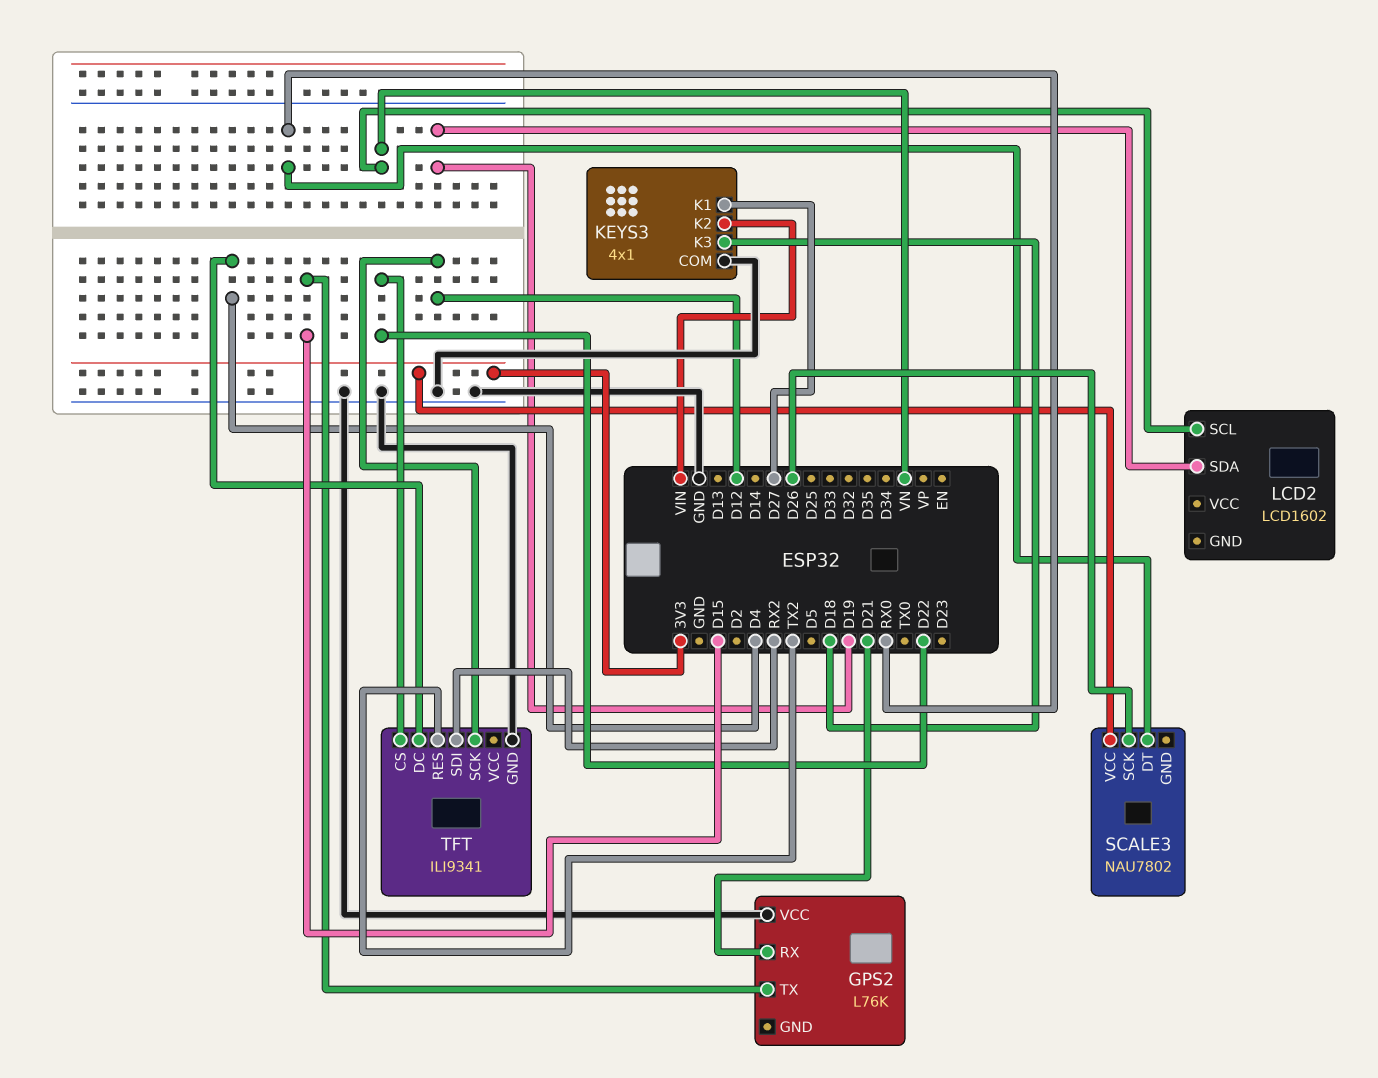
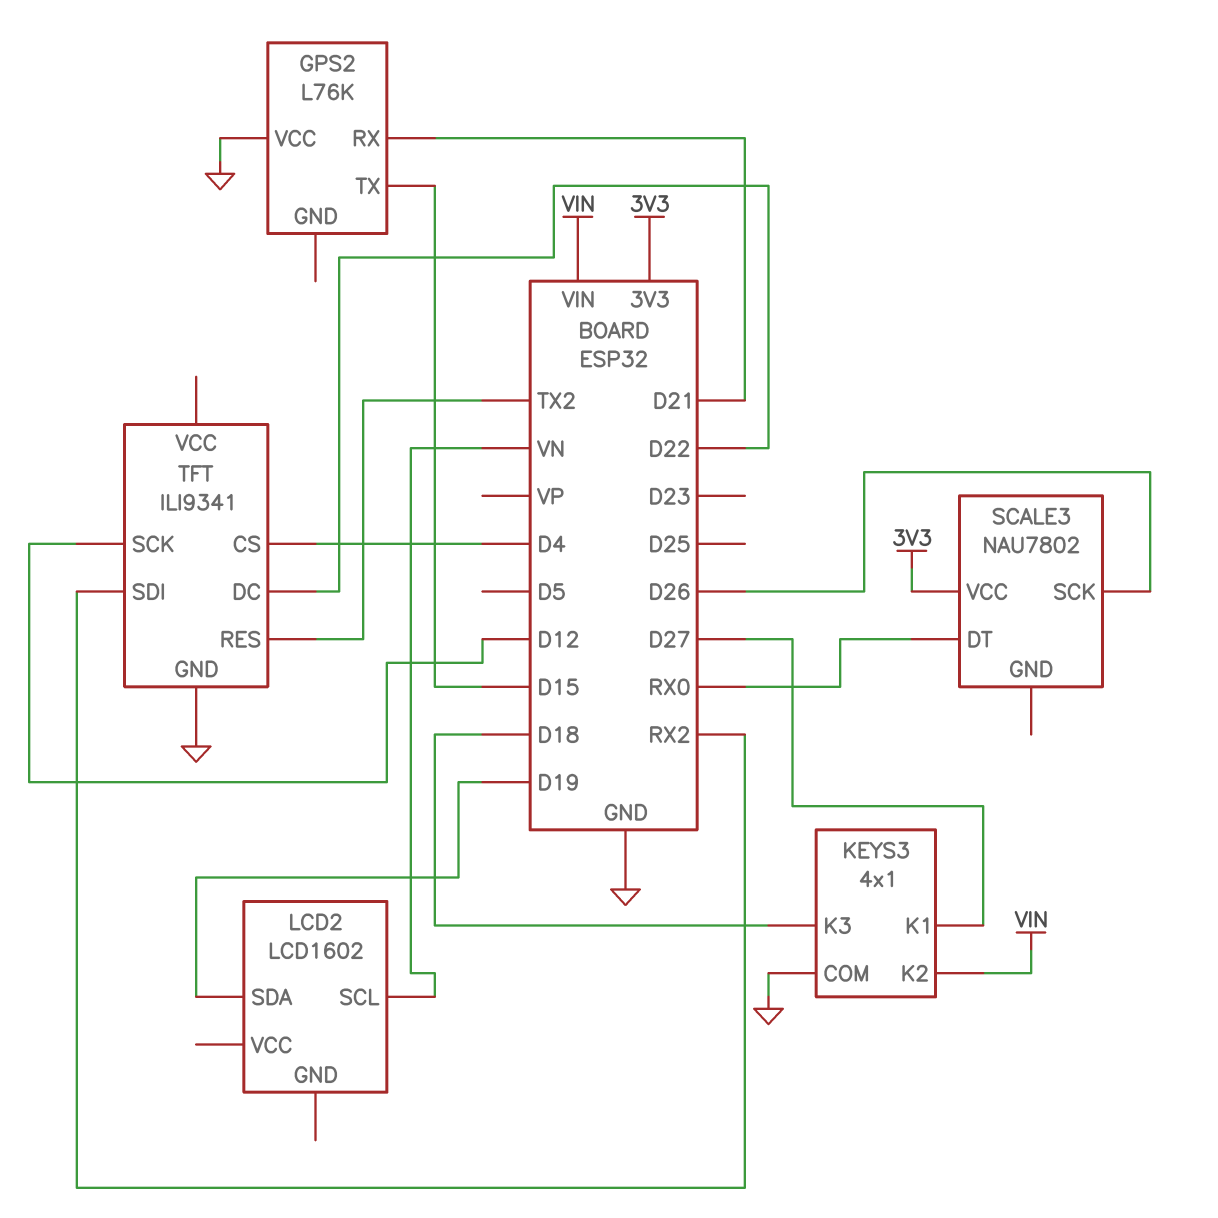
TFT pin CS: D22 -> D4
TFT pin DC: D4 -> D22

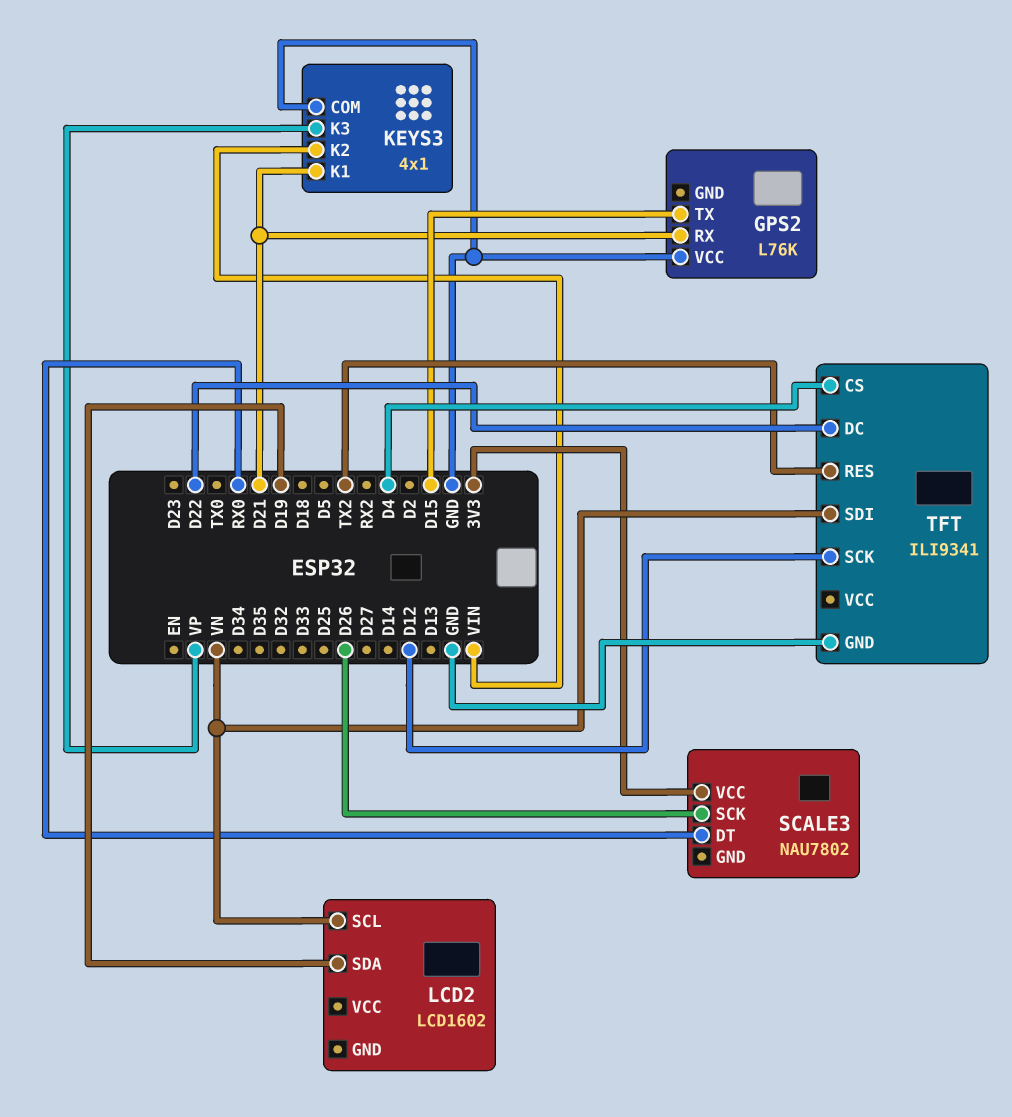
KEYS3 pin K1: D27 -> D21
KEYS3 pin K3: D18 -> VP
TFT pin SDI: RX2 -> VN

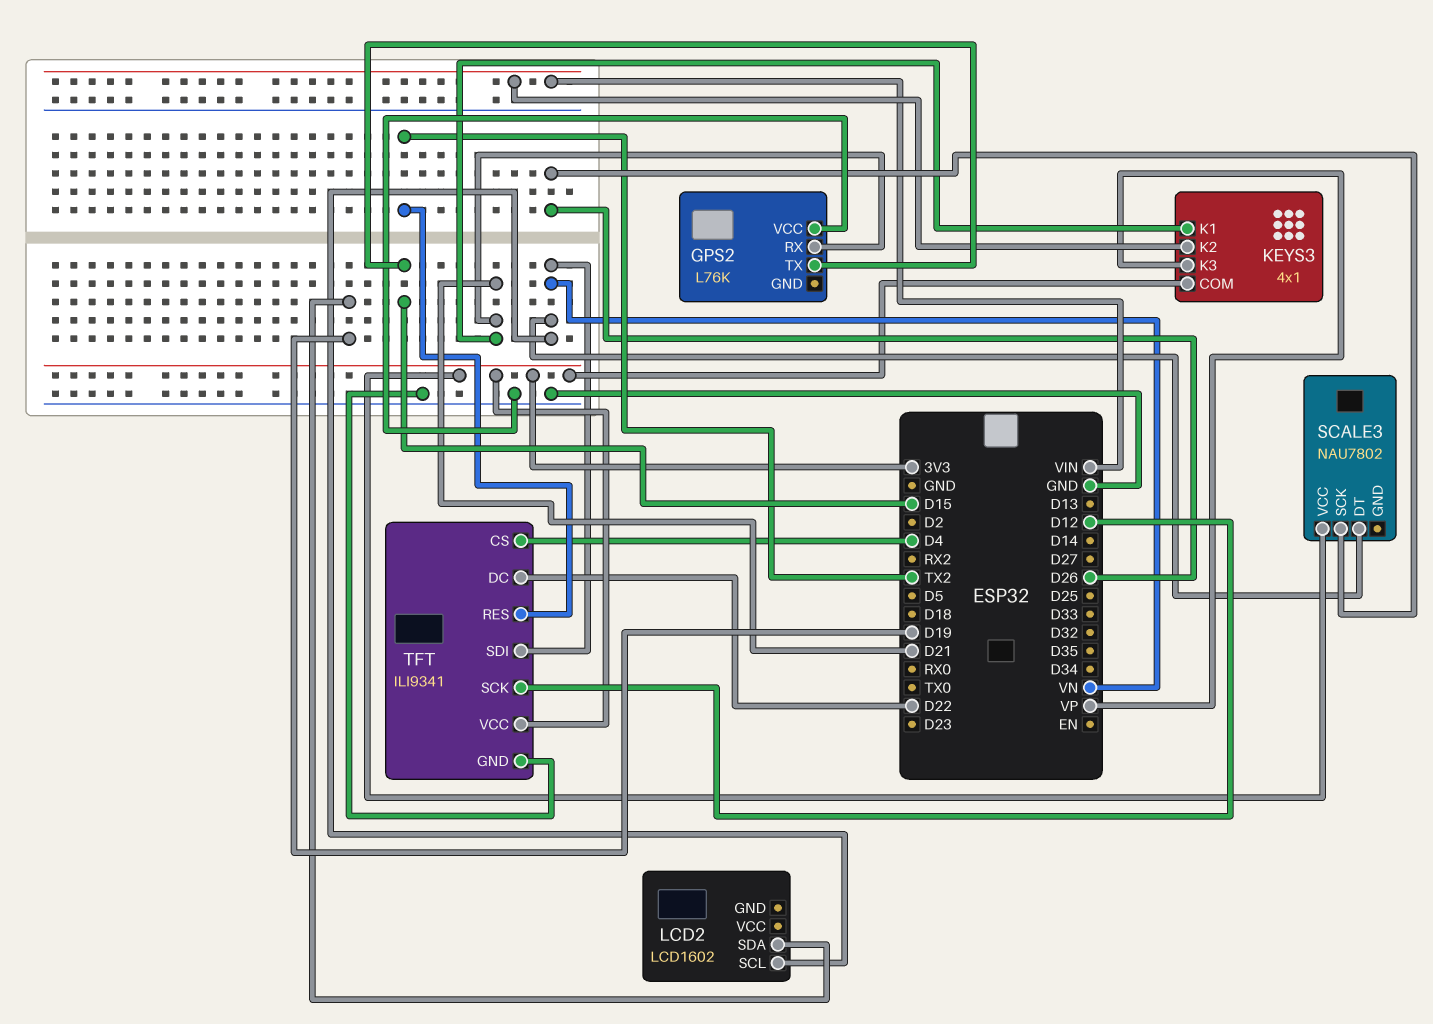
KEYS3 pin COM: GND -> 3V3
SCALE3 pin DT: RX0 -> VN
TFT pin VCC: none -> 3V3

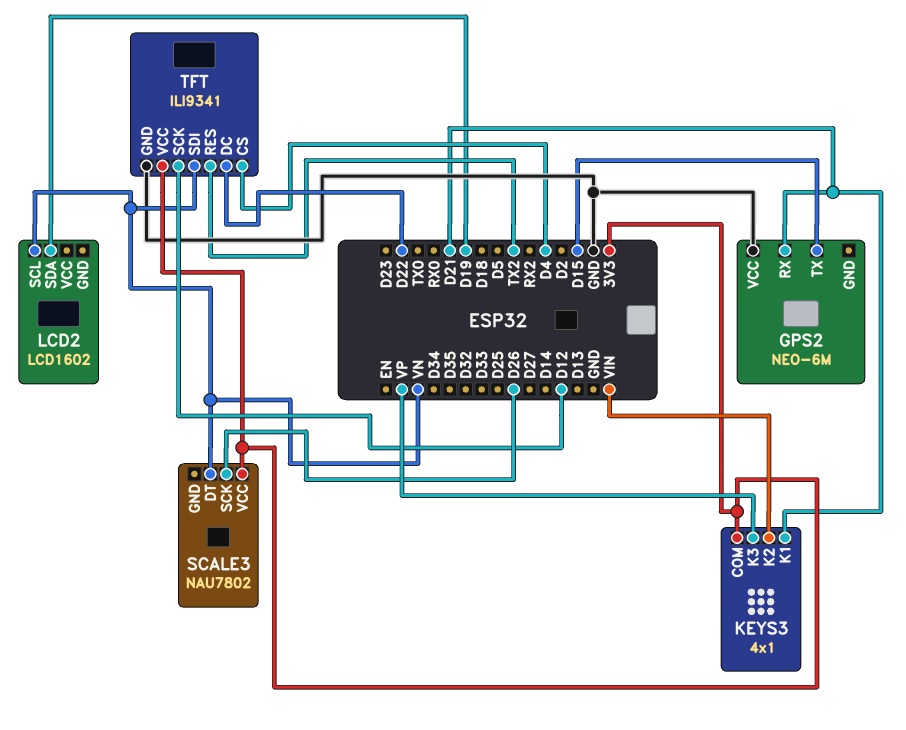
GPS2: L76K -> NEO-6M

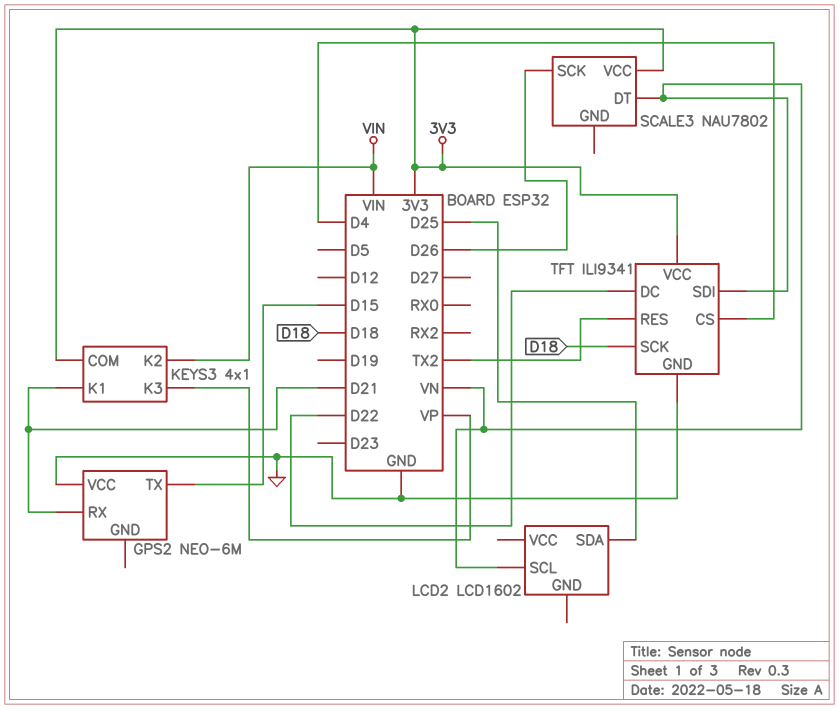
LCD2 pin SDA: D19 -> D25
TFT pin SCK: D12 -> D18

